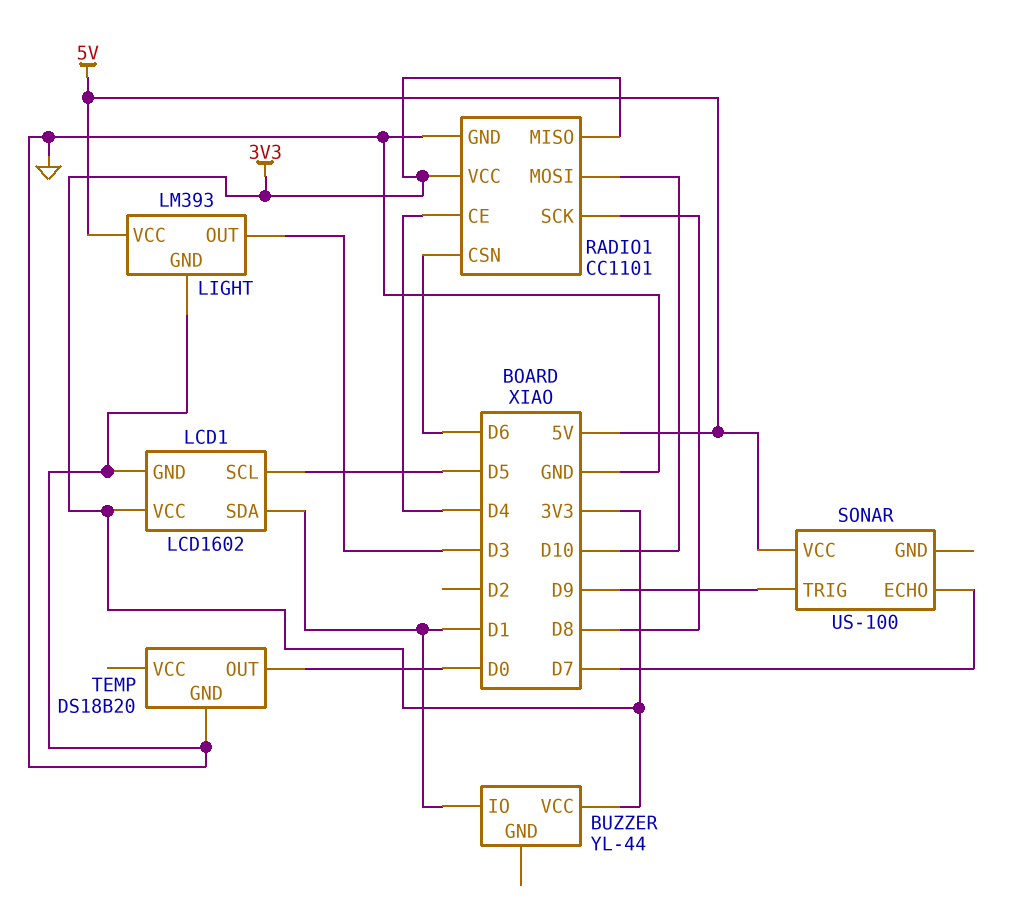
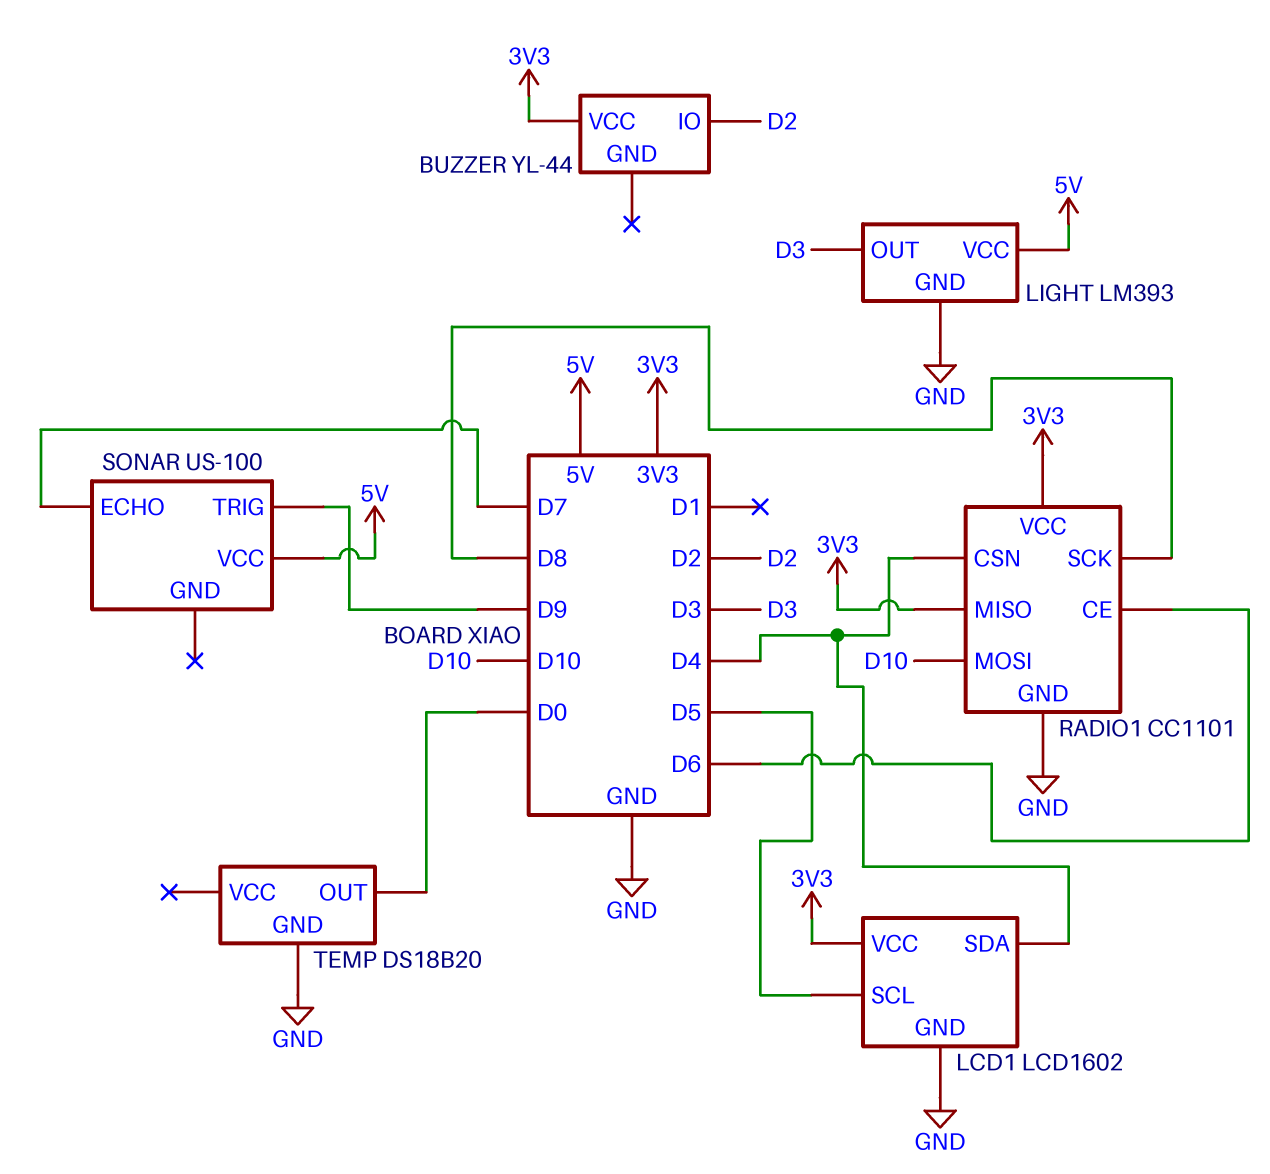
BUZZER pin IO: D1 -> D2
LCD1 pin SDA: D1 -> D4
RADIO1 pin CE: D4 -> D6
RADIO1 pin CSN: D6 -> D4

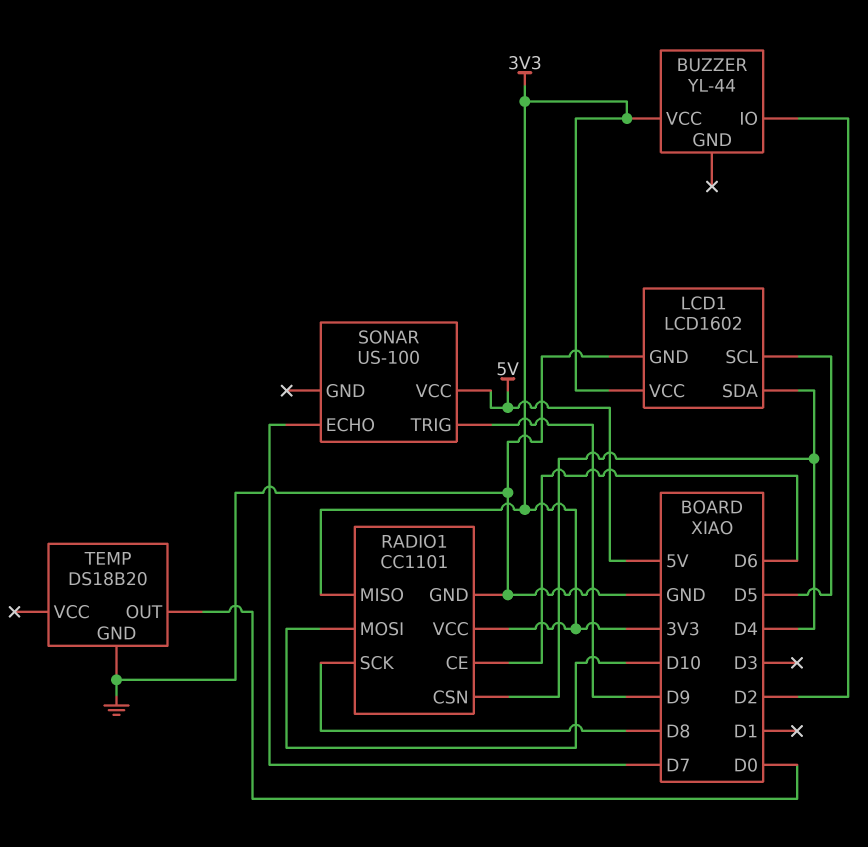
LIGHT: LM393 -> none
LIGHT pin GND: GND -> none
LIGHT pin OUT: D3 -> none
LIGHT pin VCC: 5V -> none

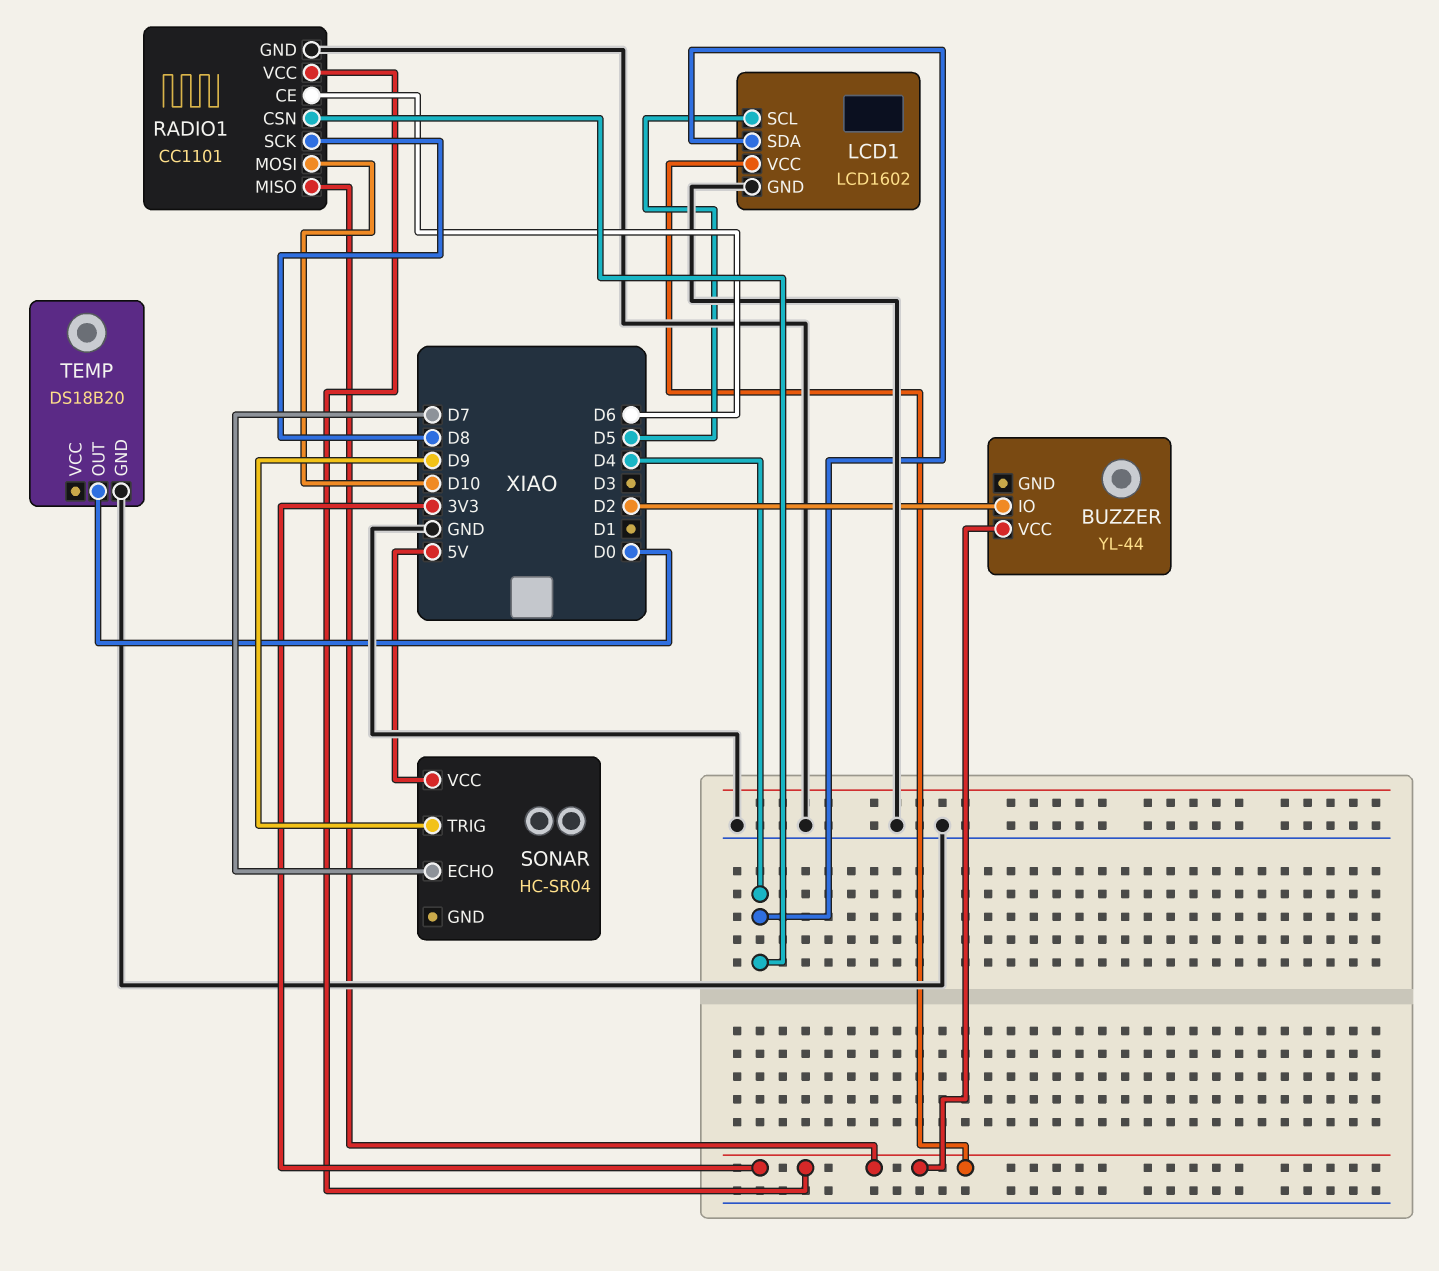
SONAR: US-100 -> HC-SR04

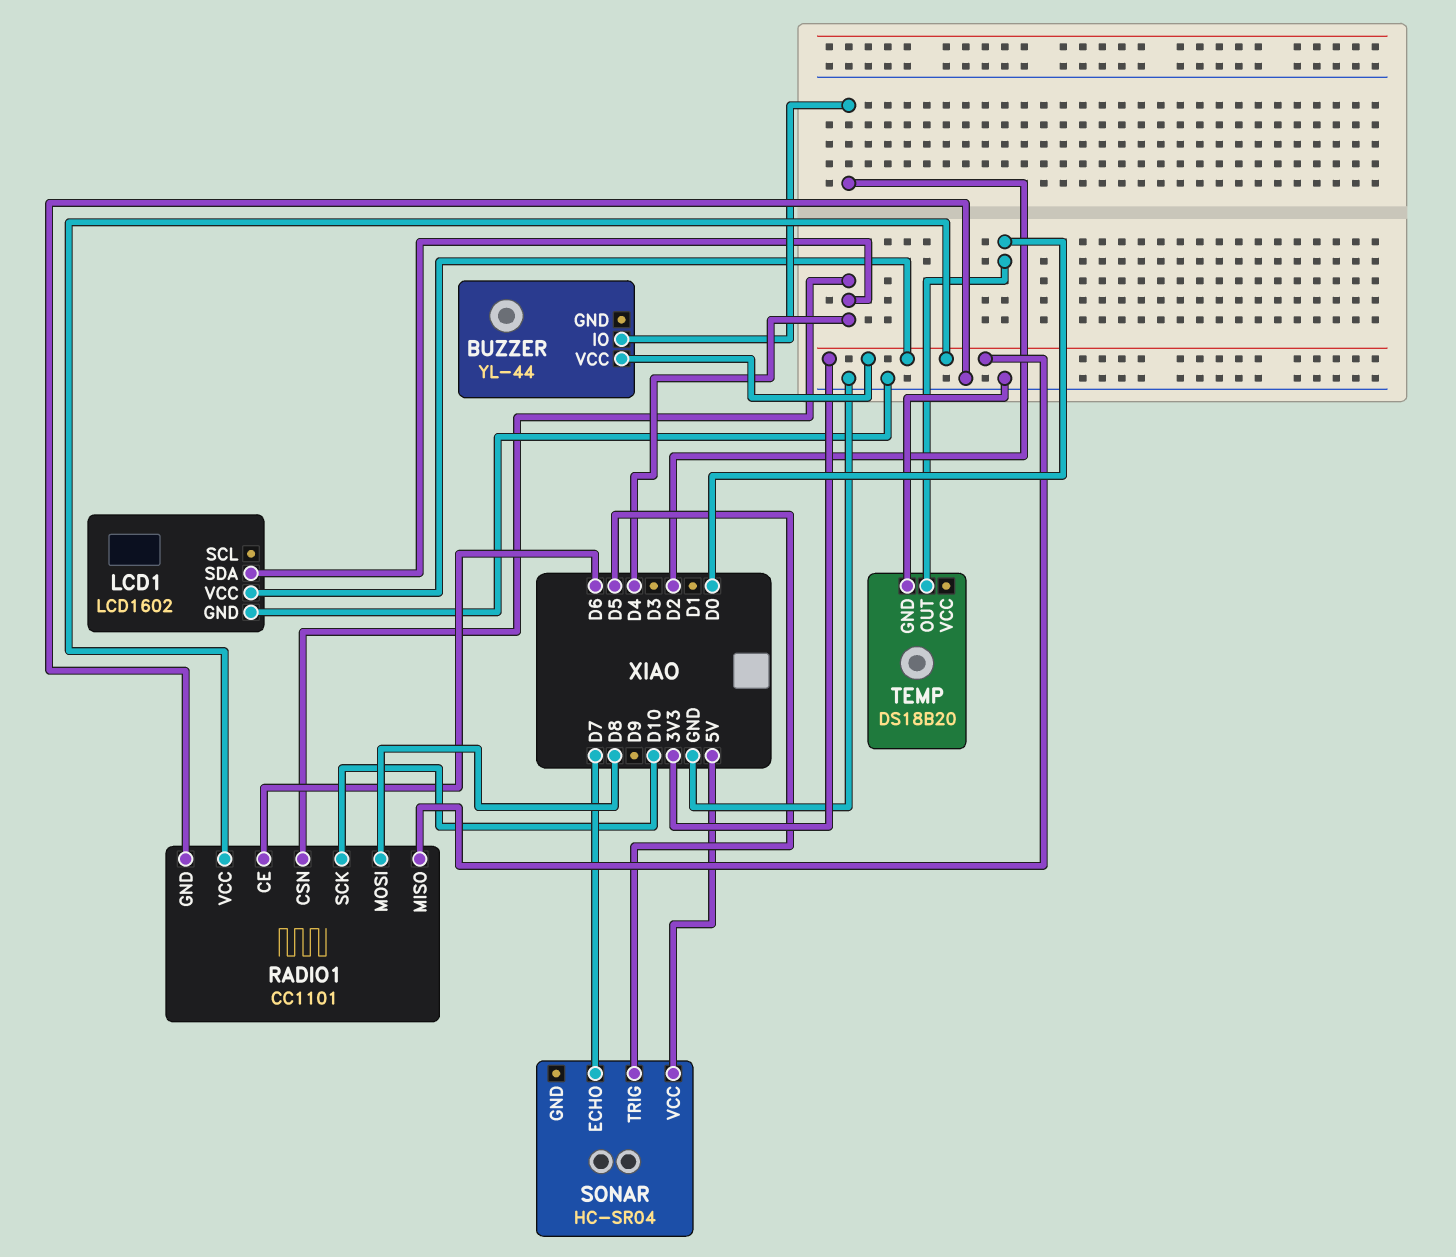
LCD1 pin SCL: D5 -> none
RADIO1 pin MOSI: D10 -> D8
RADIO1 pin SCK: D8 -> D10
SONAR pin TRIG: D9 -> D5

